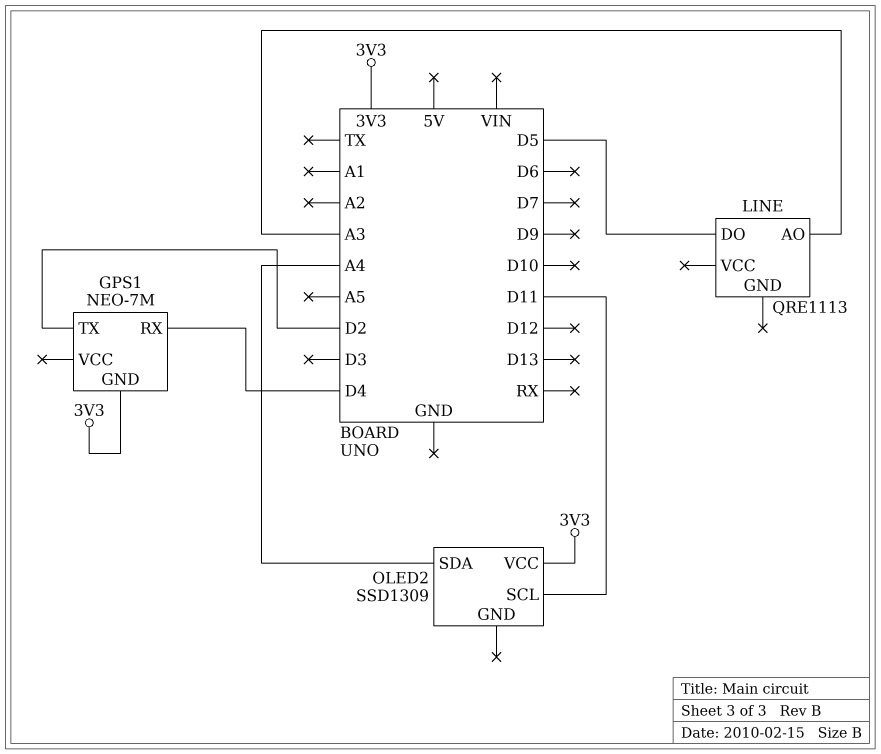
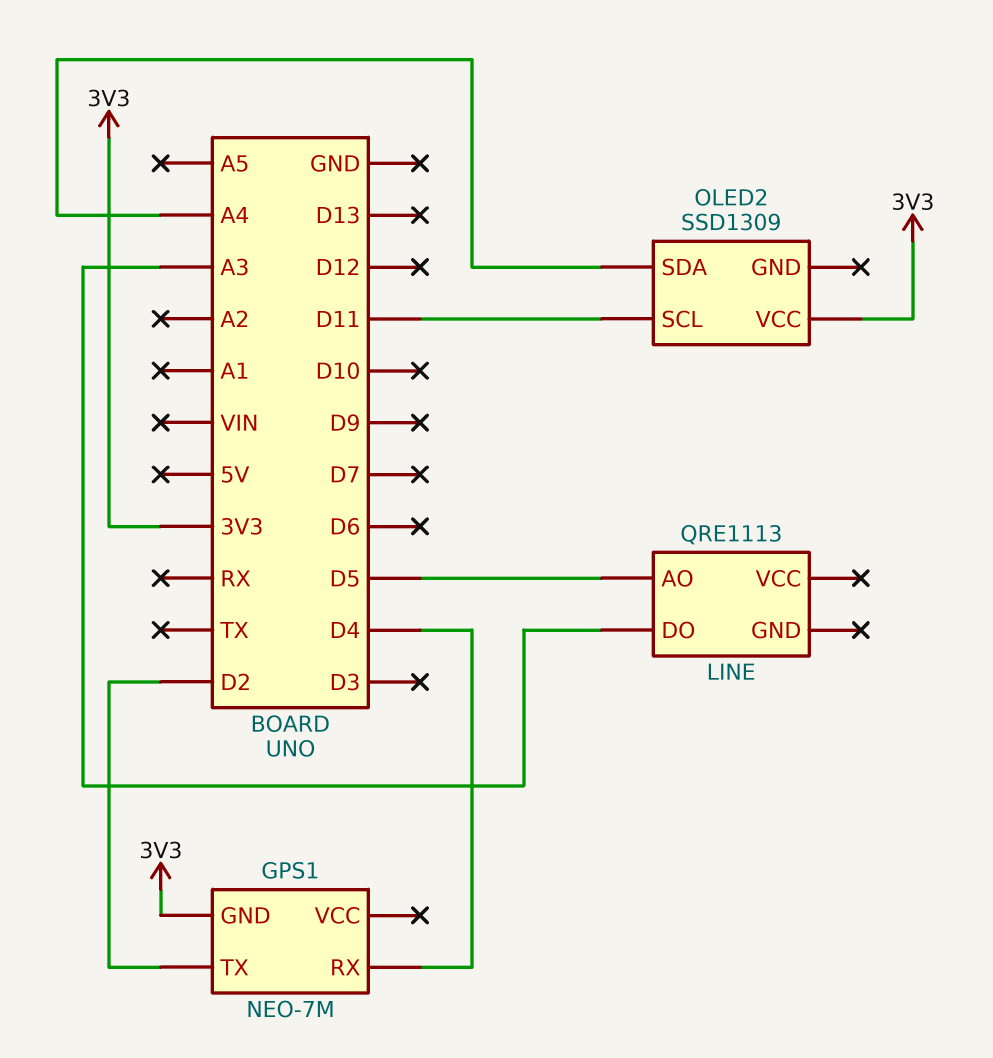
LINE pin AO: A3 -> D5
LINE pin DO: D5 -> A3

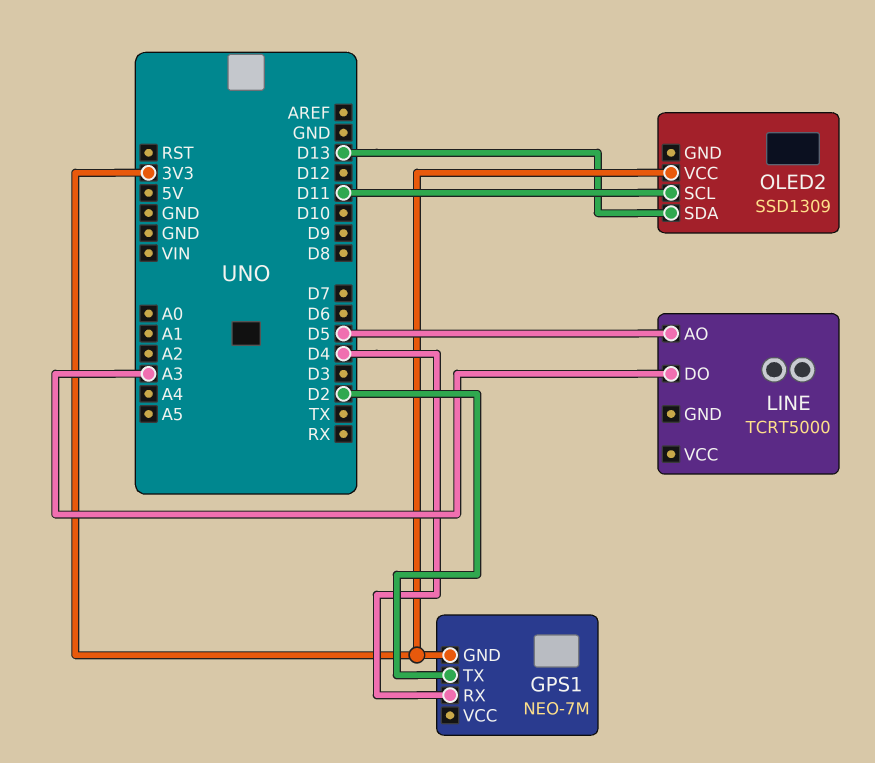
LINE: QRE1113 -> TCRT5000
OLED2 pin SDA: A4 -> D13

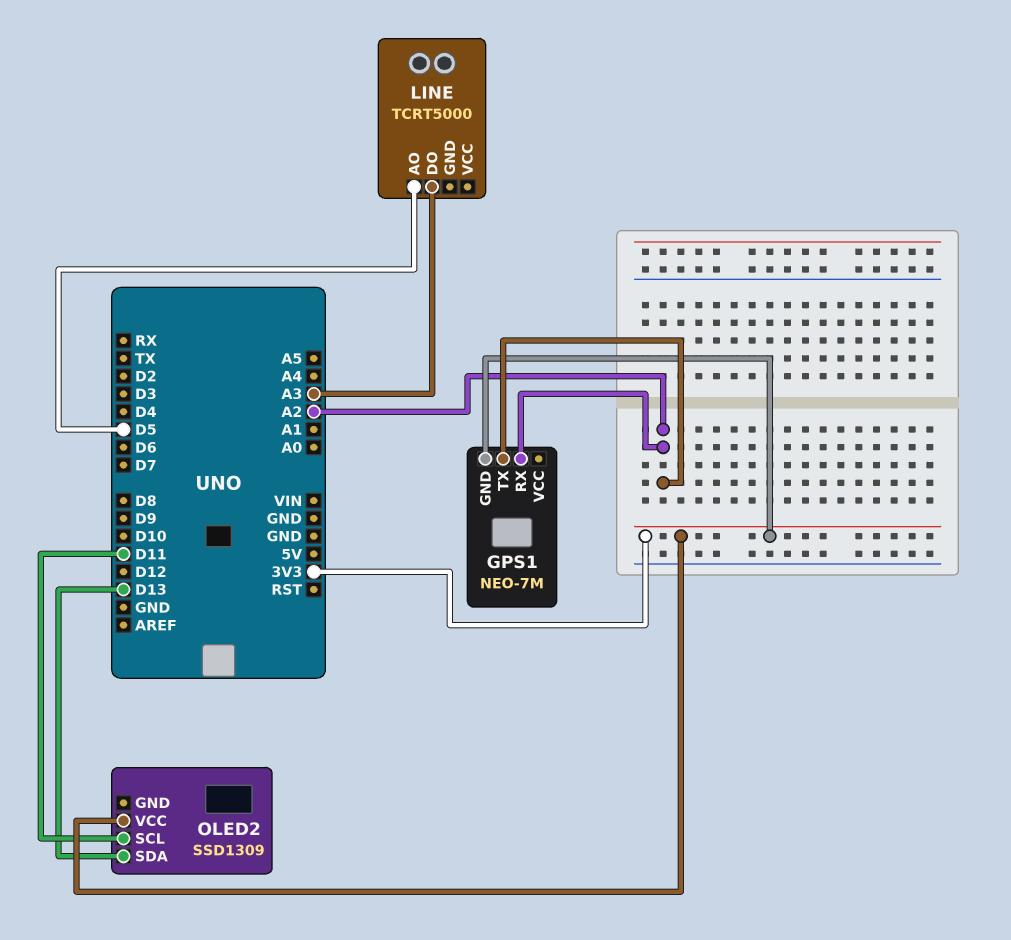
GPS1 pin RX: D4 -> A2
GPS1 pin TX: D2 -> A2

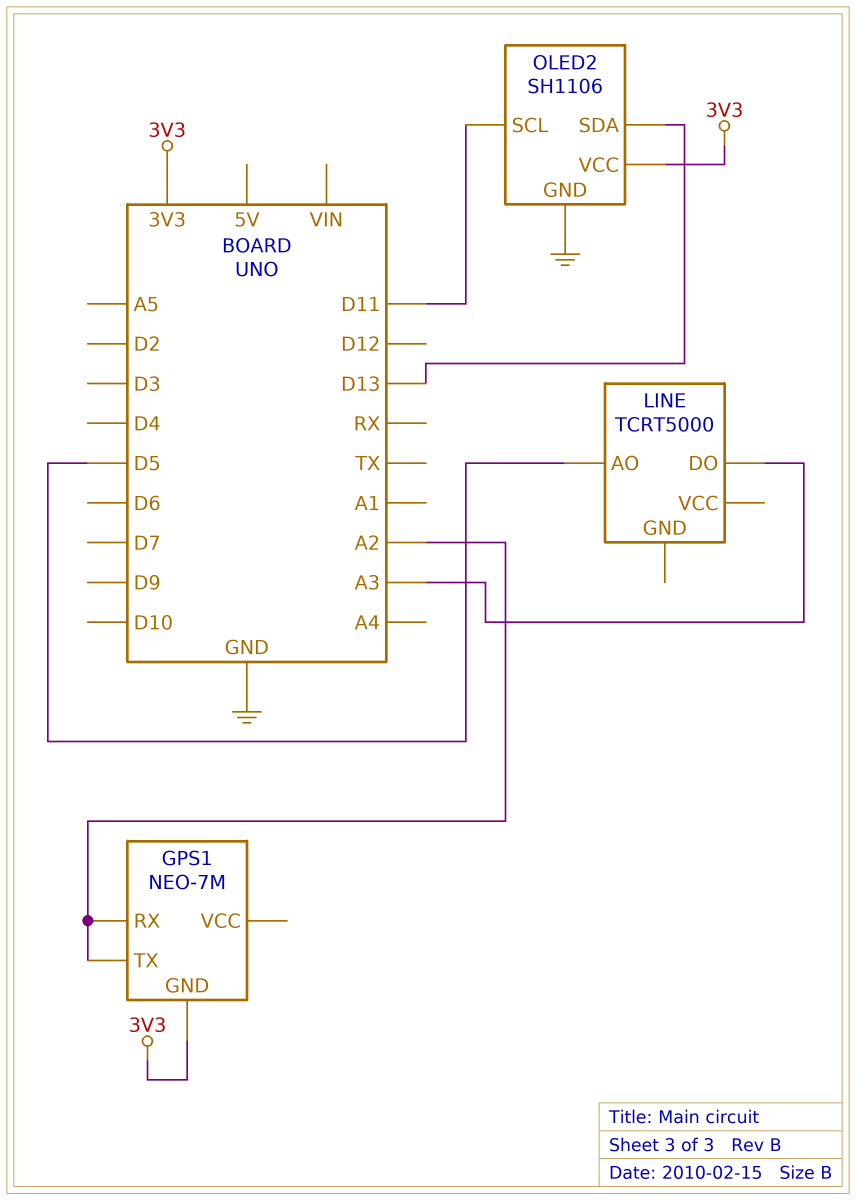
OLED2: SSD1309 -> SH1106
OLED2 pin GND: none -> GND

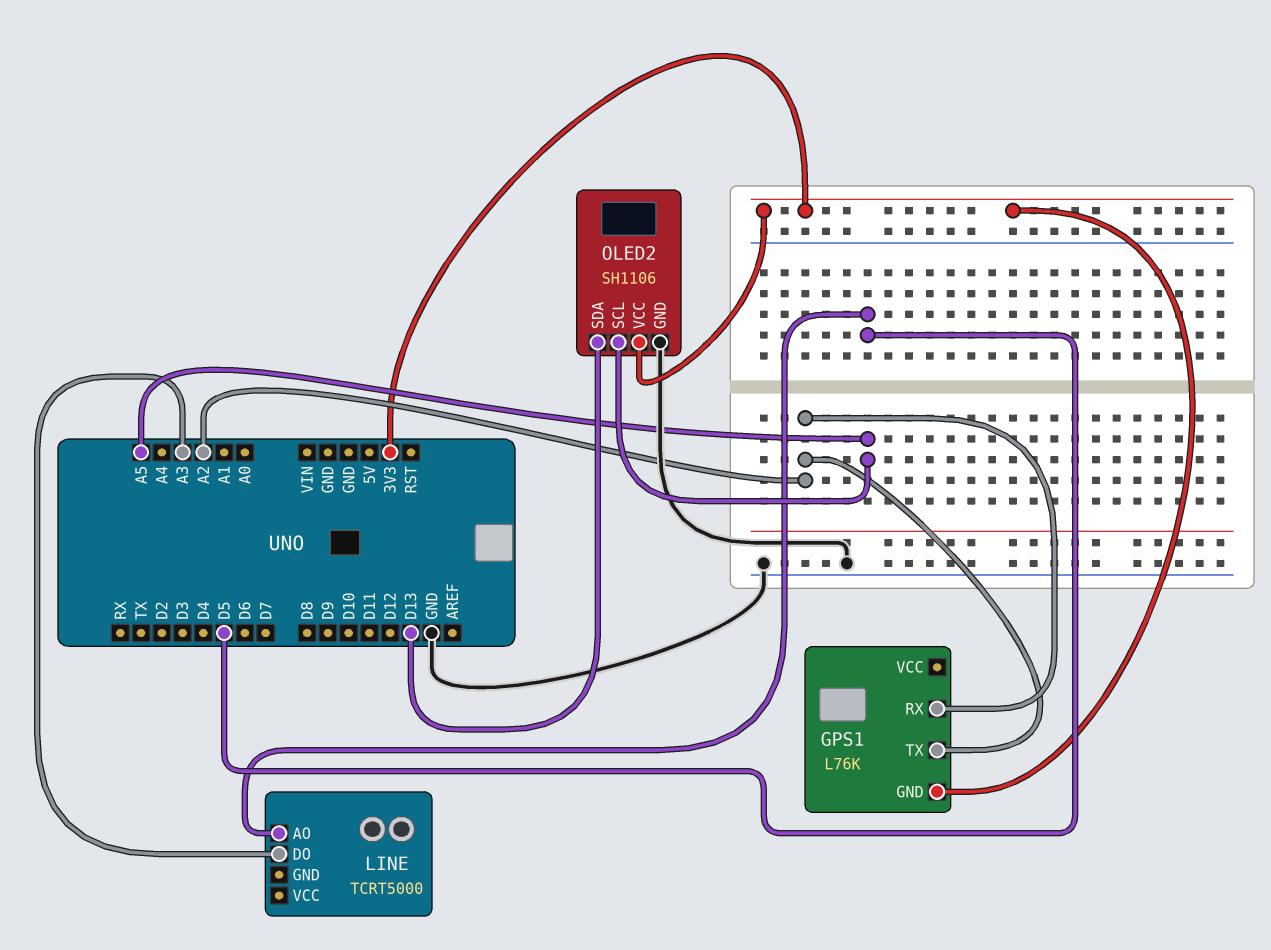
GPS1: NEO-7M -> L76K
OLED2 pin SCL: D11 -> A5

